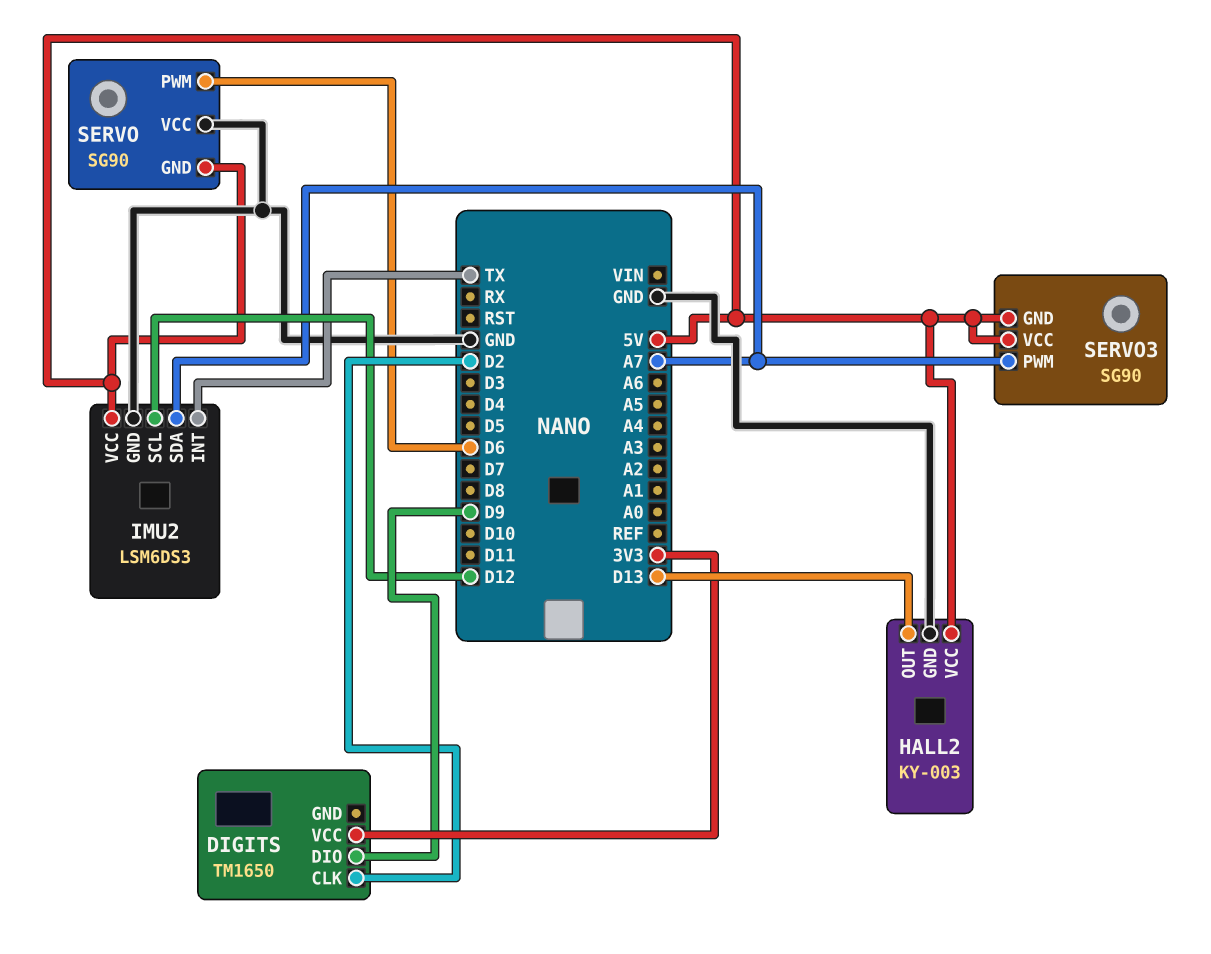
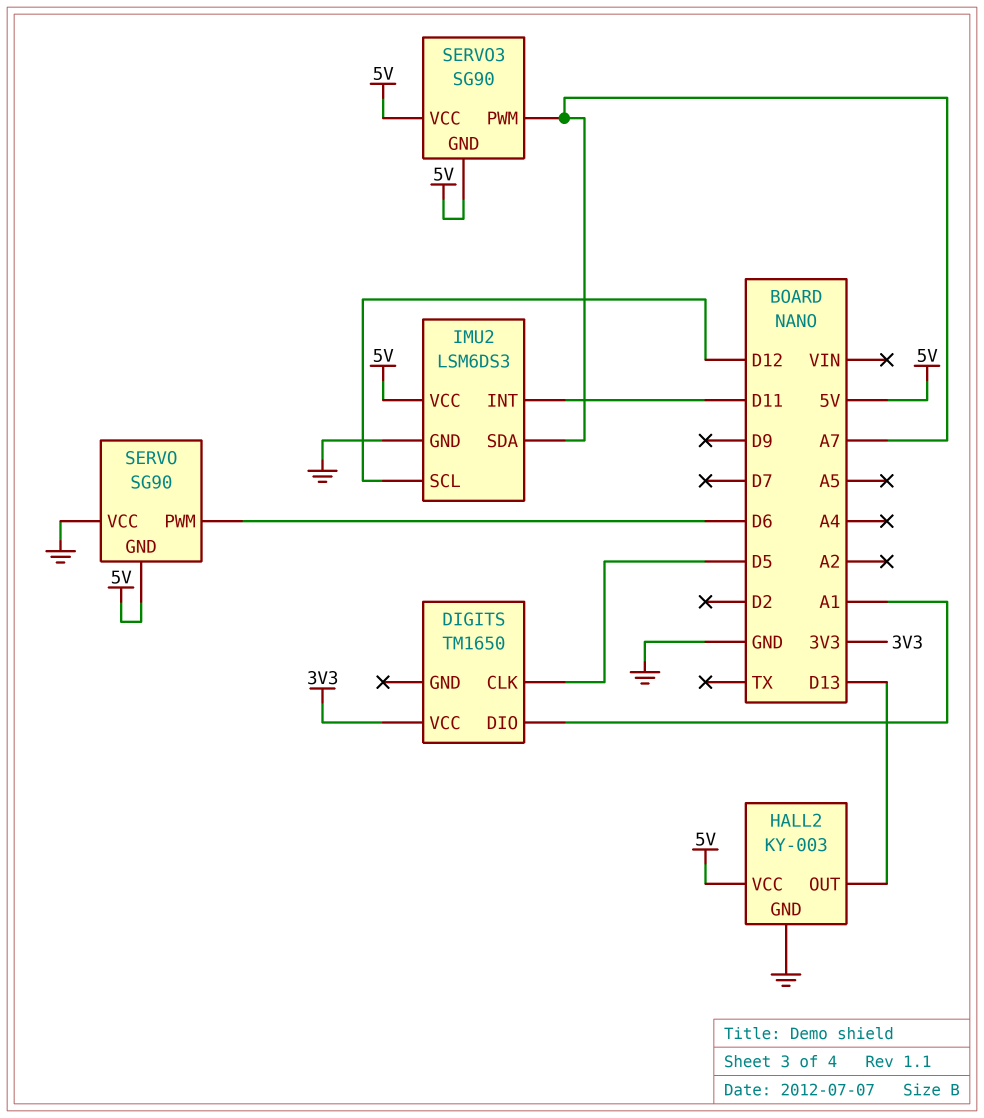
DIGITS pin CLK: D2 -> D5
DIGITS pin DIO: D9 -> A1
IMU2 pin INT: TX -> D11

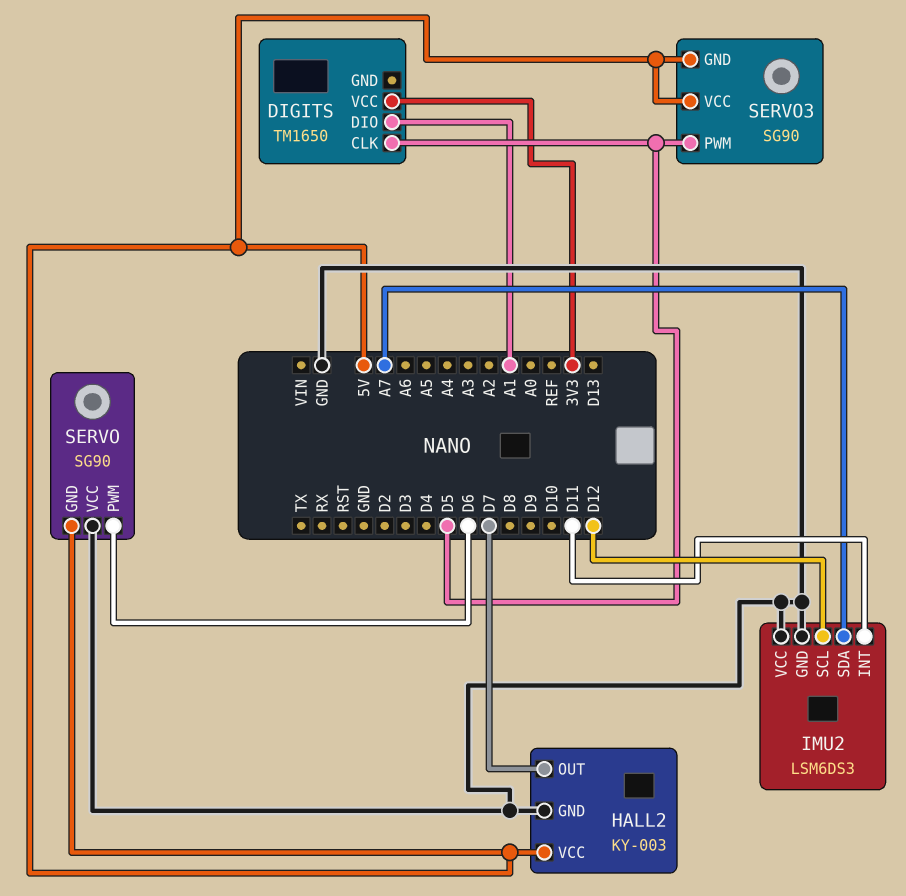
HALL2 pin OUT: D13 -> D7
IMU2 pin VCC: 5V -> GND
SERVO3 pin PWM: A7 -> D5

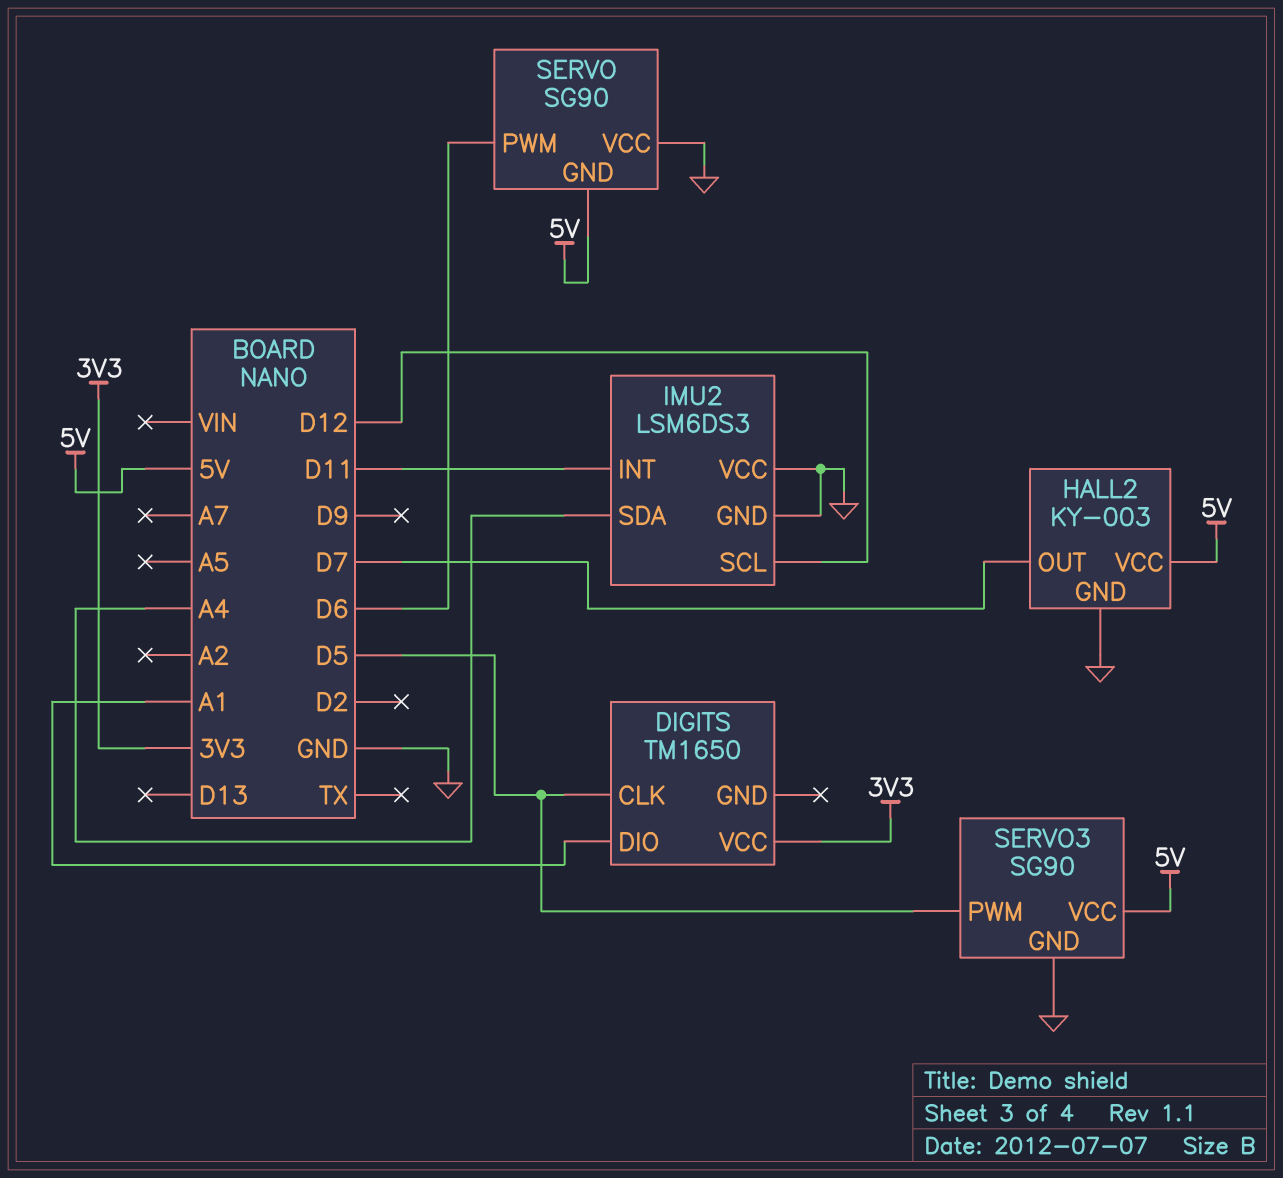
IMU2 pin SDA: A7 -> A4
SERVO3 pin GND: 5V -> GND

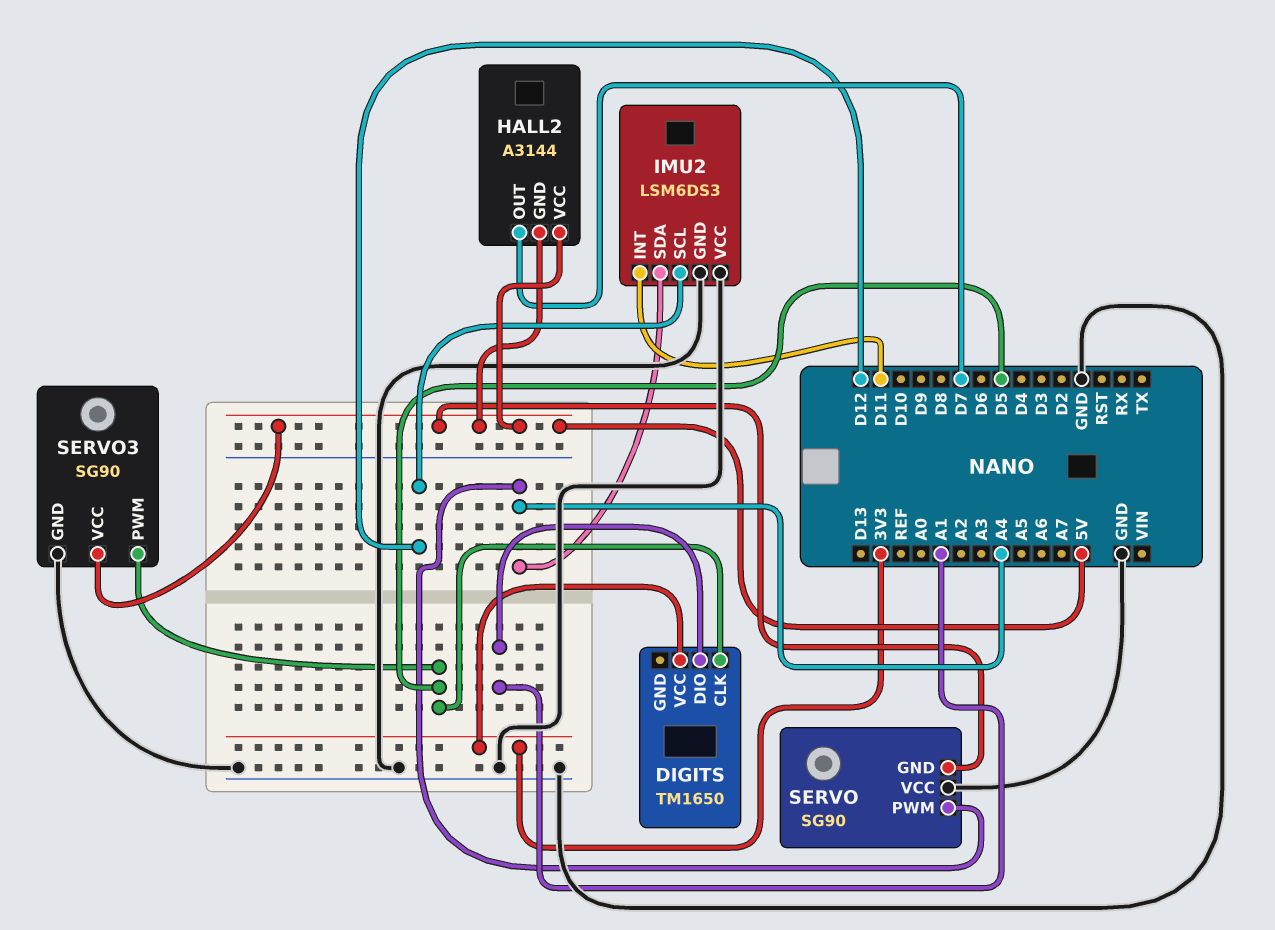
HALL2: KY-003 -> A3144
HALL2 pin GND: GND -> 5V
SERVO pin PWM: D6 -> A4

